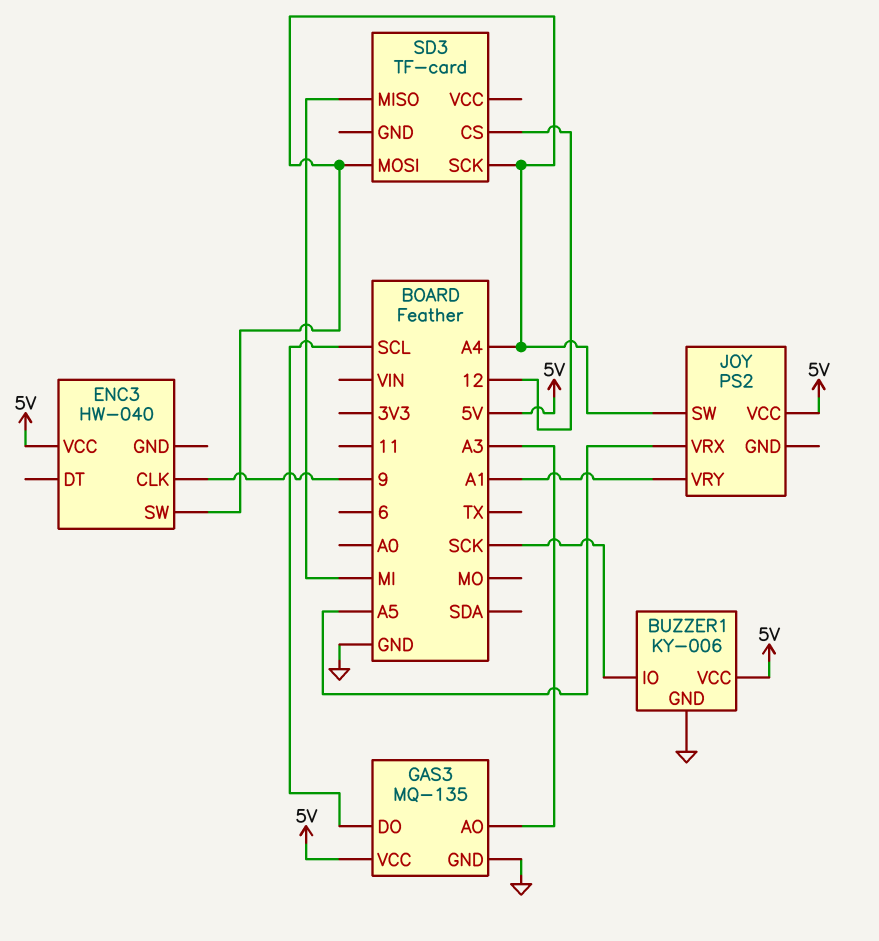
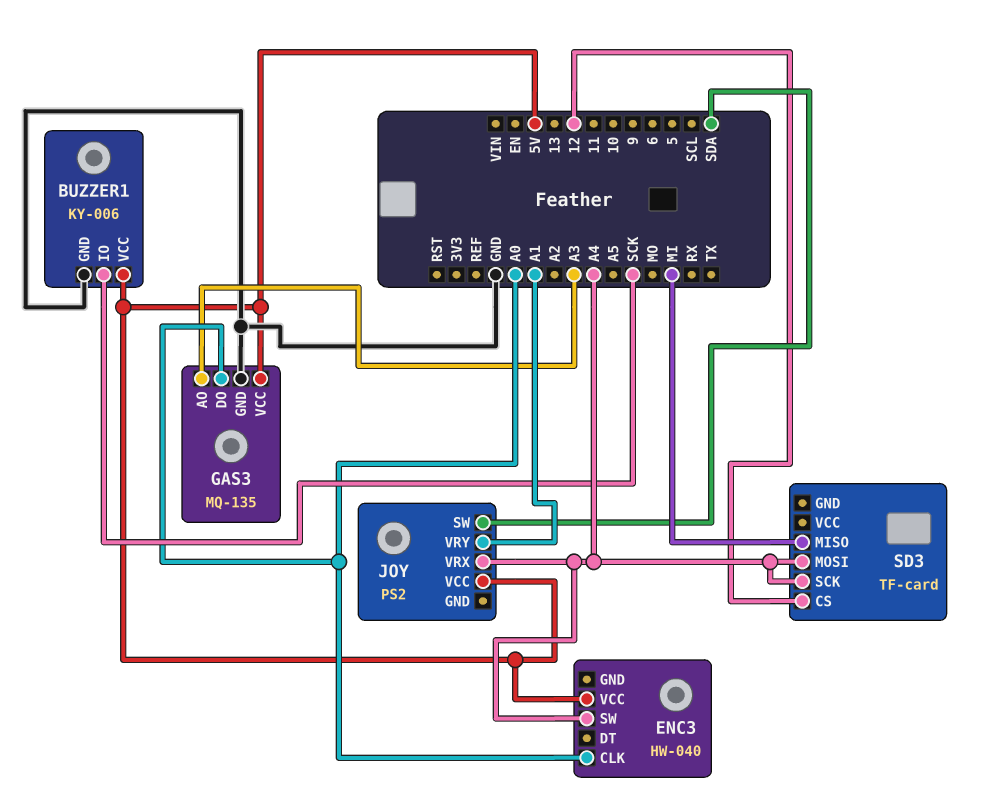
ENC3 pin CLK: 9 -> A0
GAS3 pin DO: SCL -> A0
JOY pin SW: A4 -> SDA
JOY pin VRX: A5 -> A4

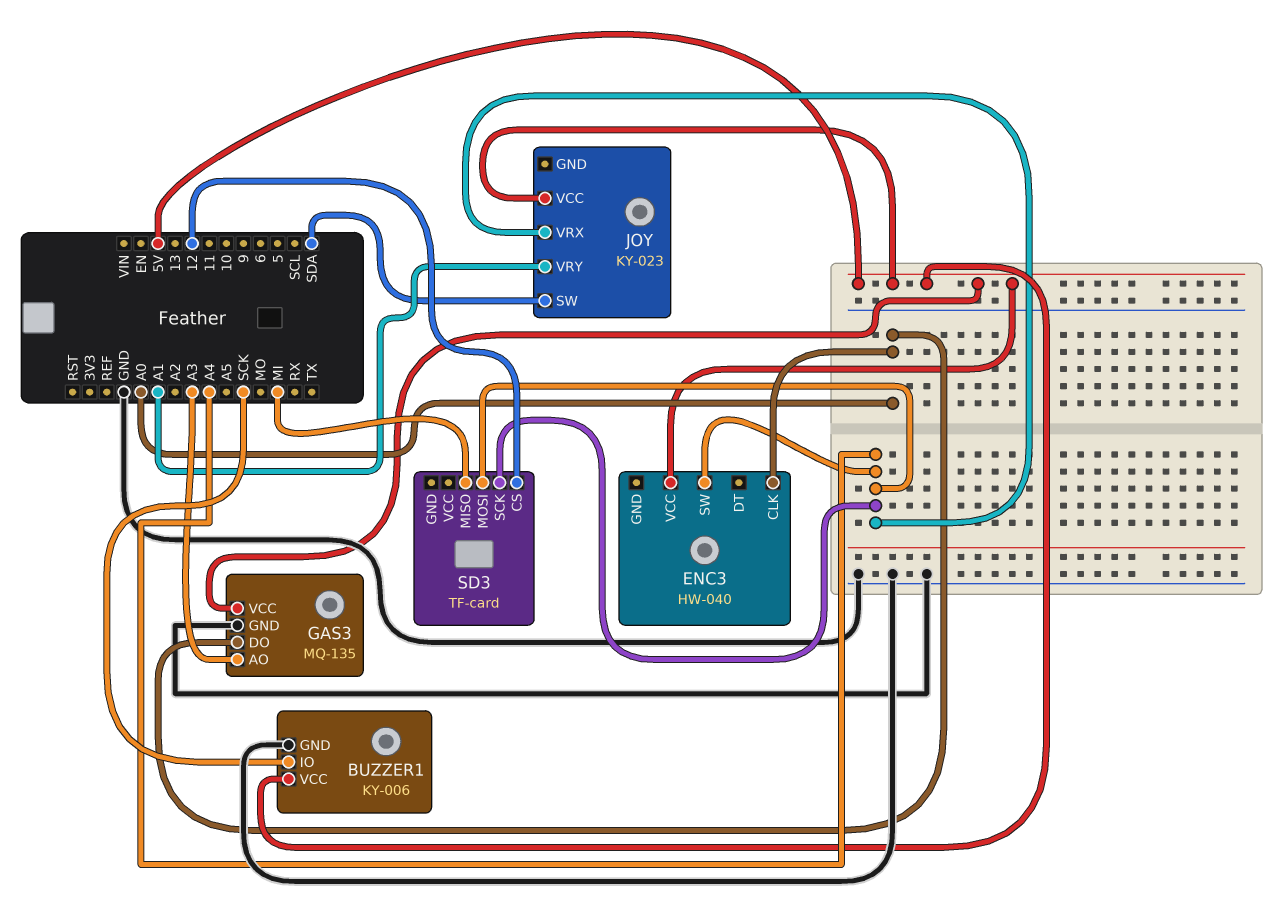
JOY: PS2 -> KY-023

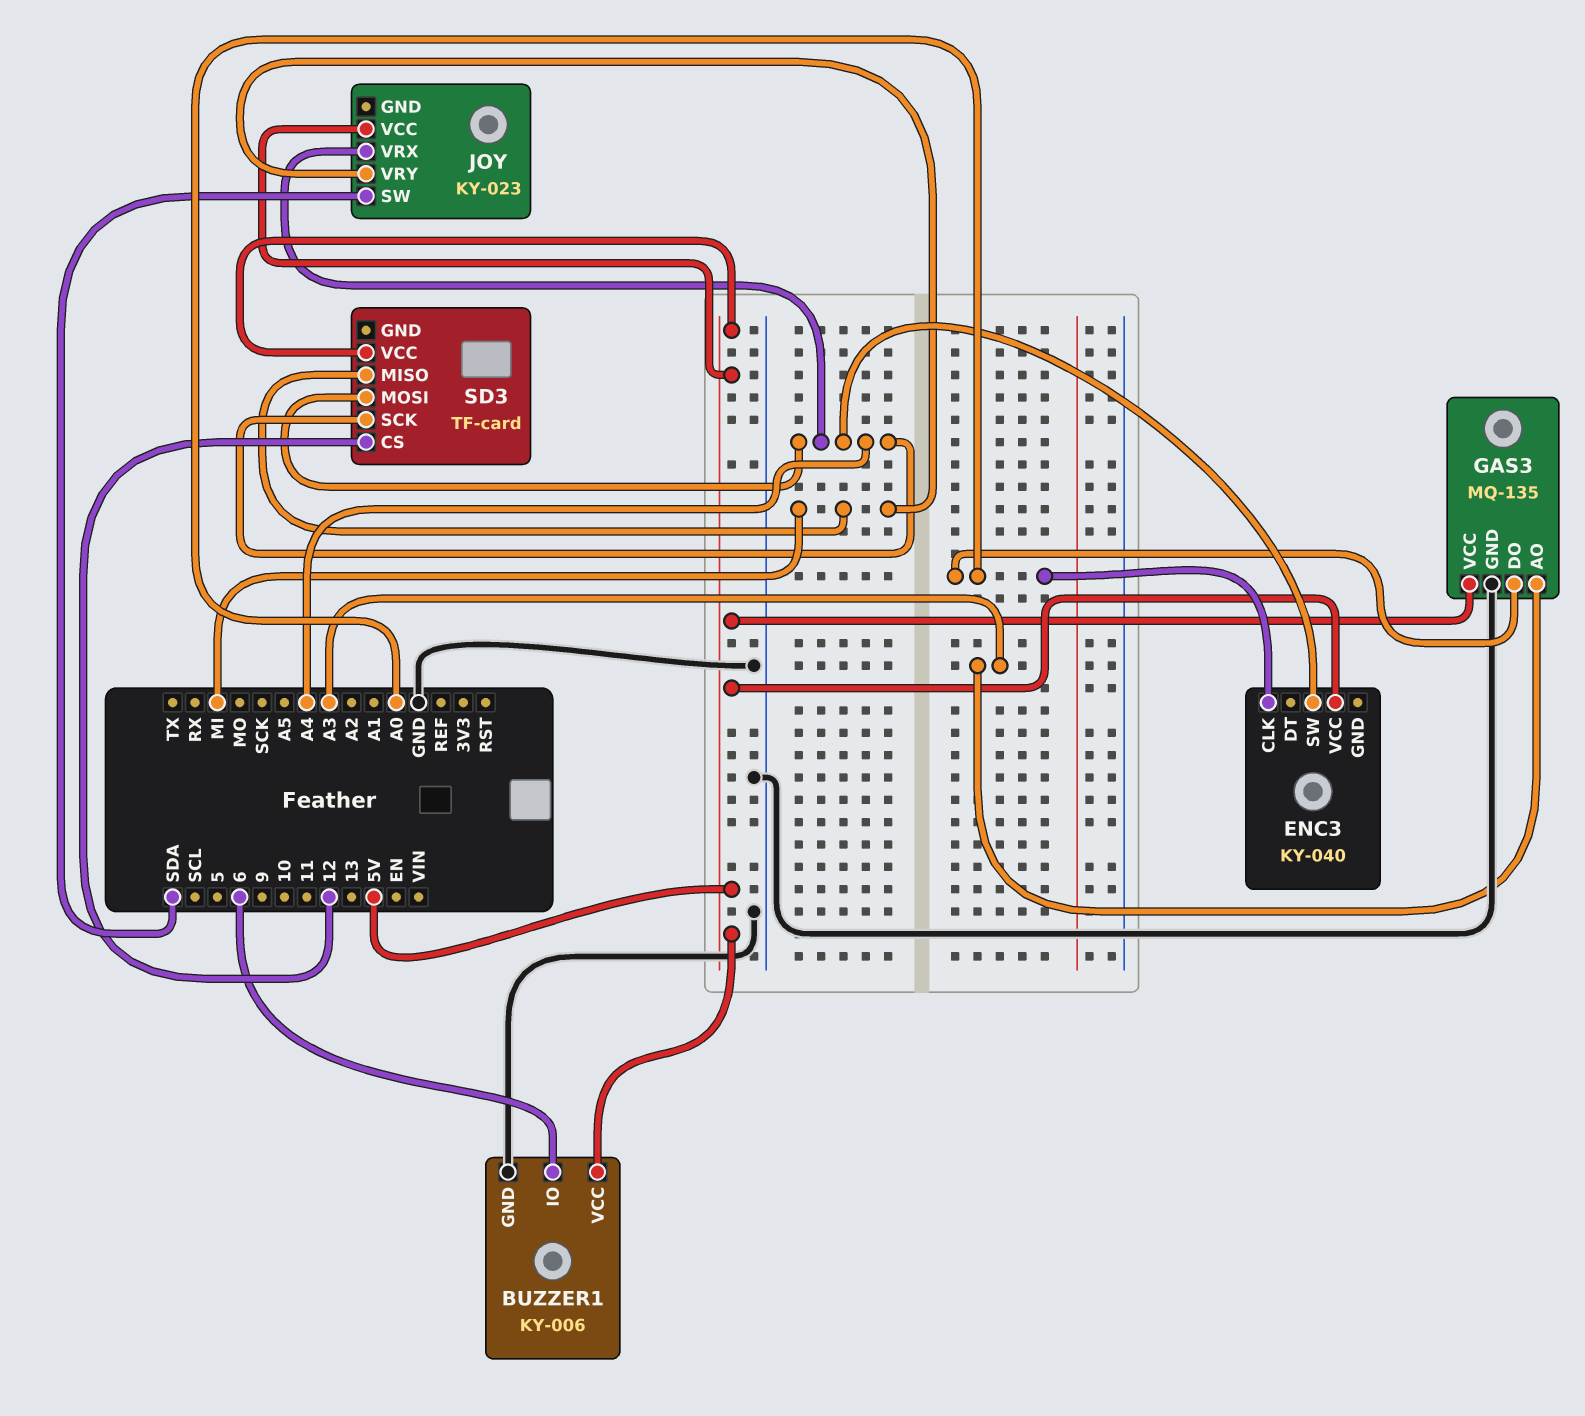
BUZZER1 pin IO: SCK -> 6
ENC3: HW-040 -> KY-040
JOY pin VRY: A1 -> MI
SD3 pin VCC: none -> 5V

